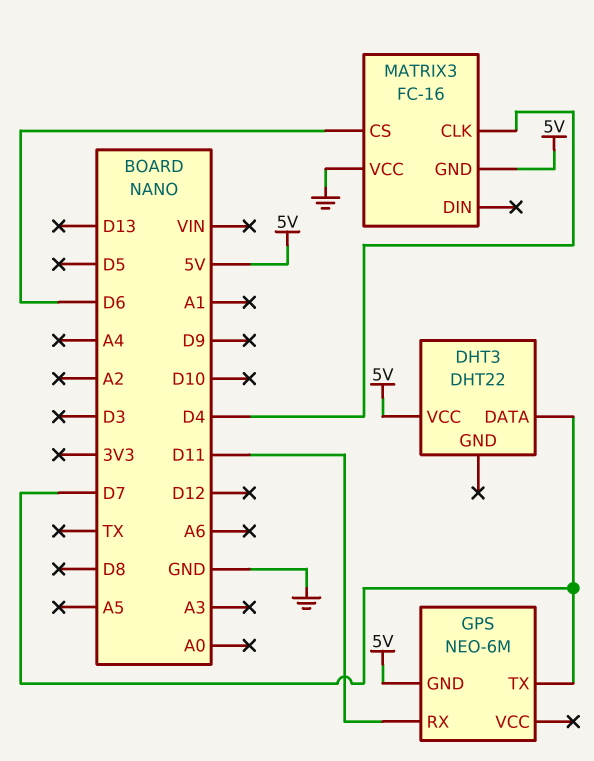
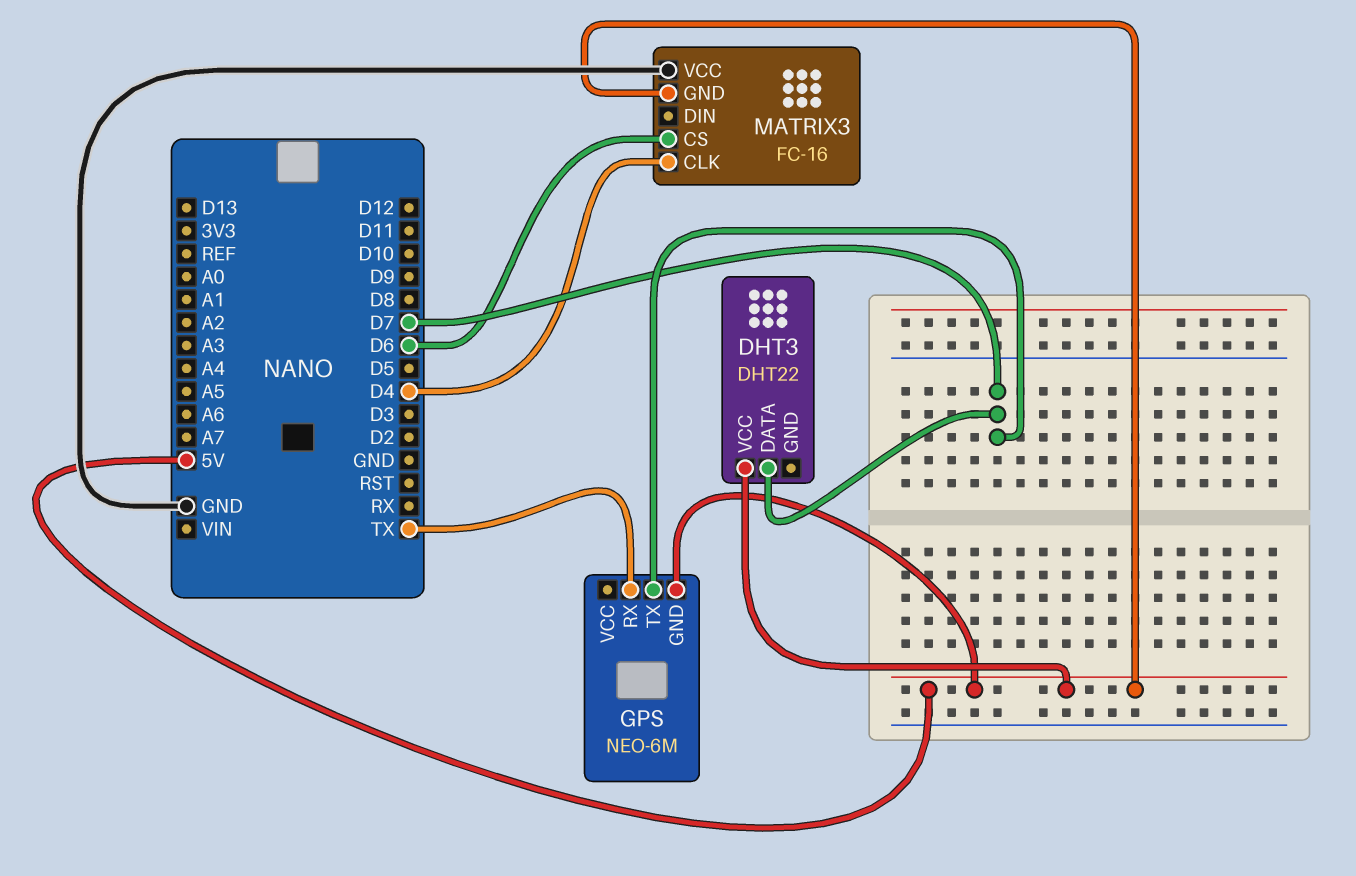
GPS pin RX: D11 -> TX

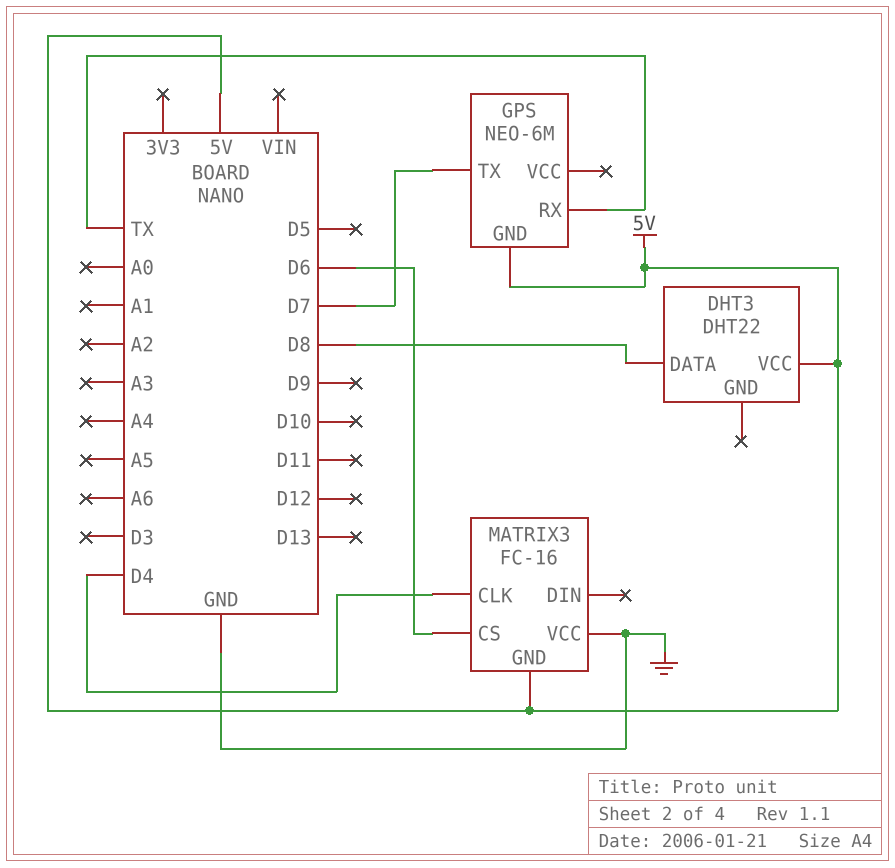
DHT3 pin DATA: D7 -> D8

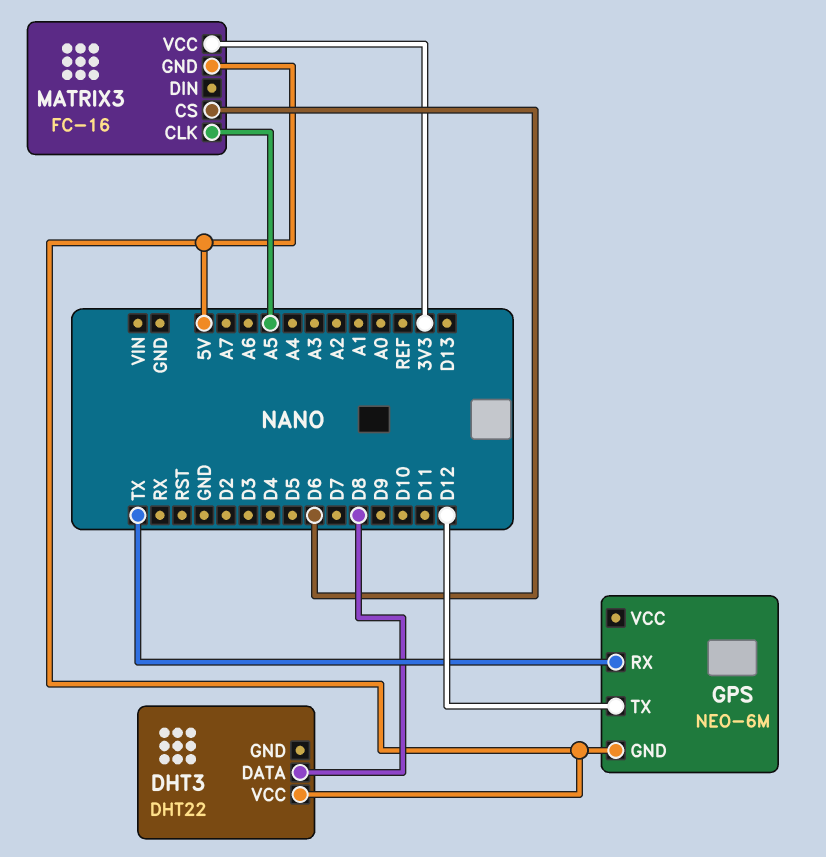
GPS pin TX: D7 -> D12
MATRIX3 pin CLK: D4 -> A5
MATRIX3 pin VCC: GND -> 3V3

